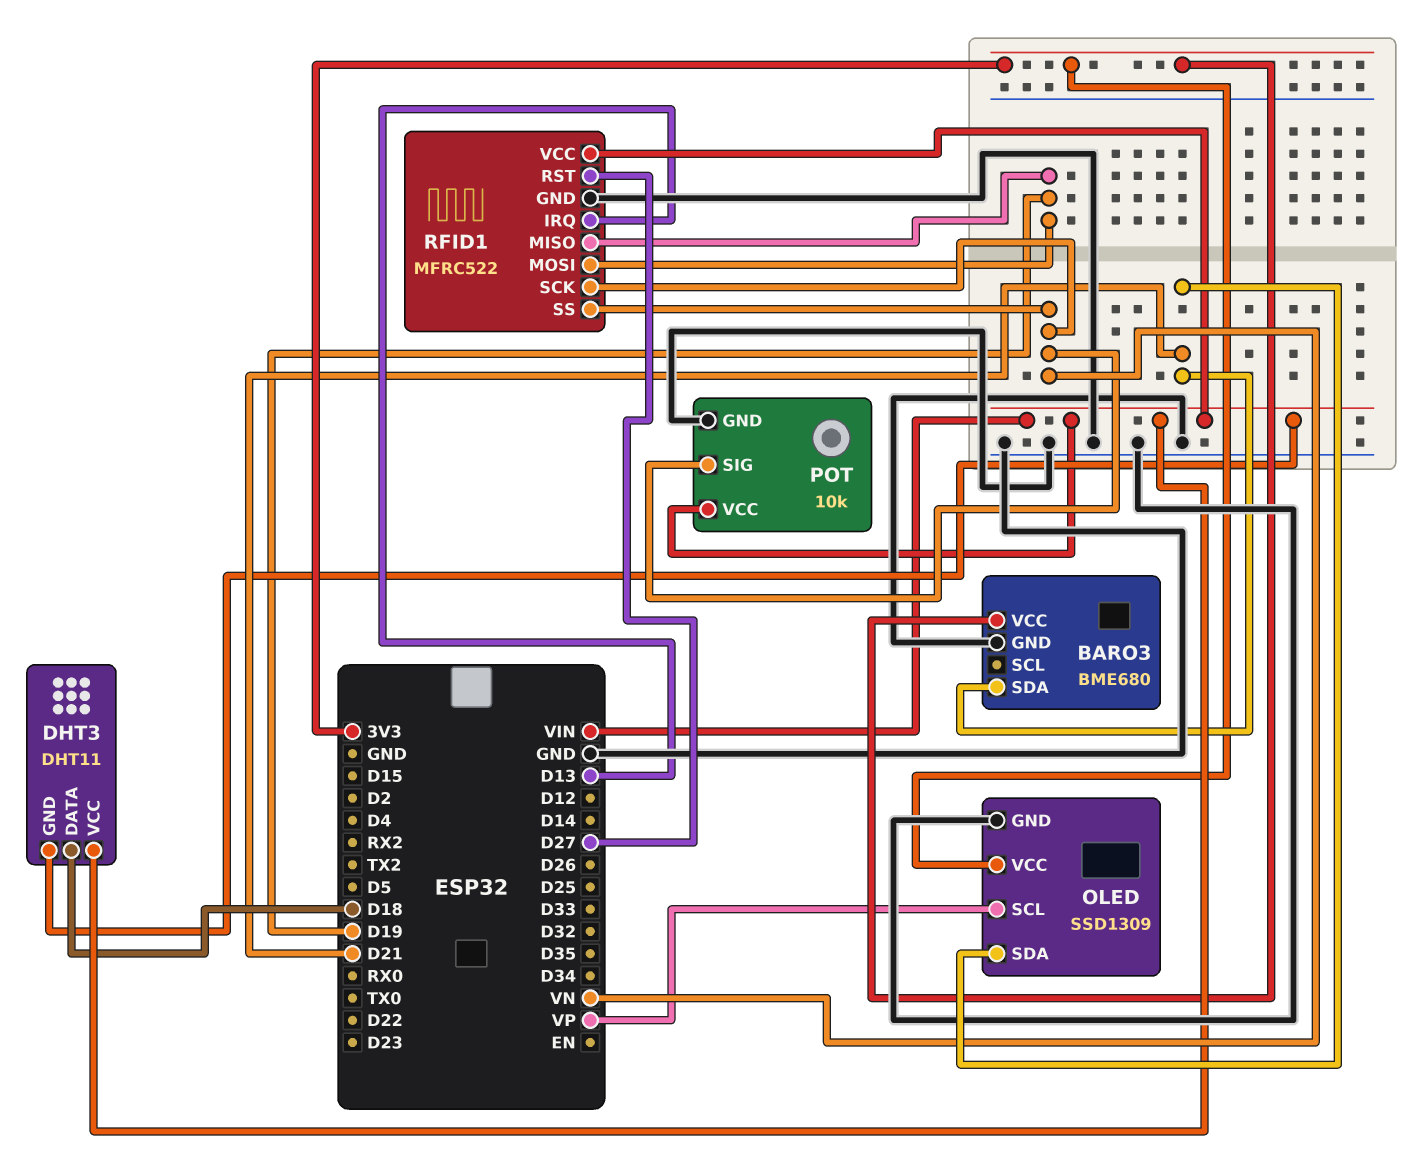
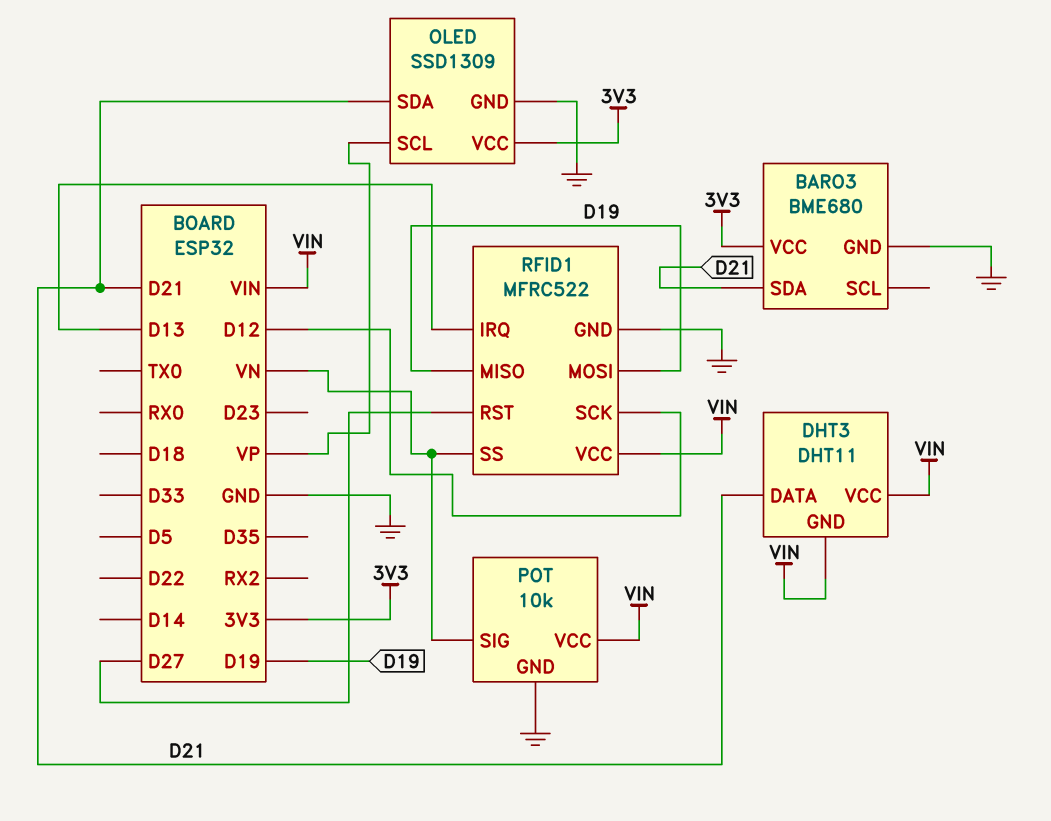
DHT3 pin DATA: D18 -> D21
RFID1 pin SCK: VN -> D12

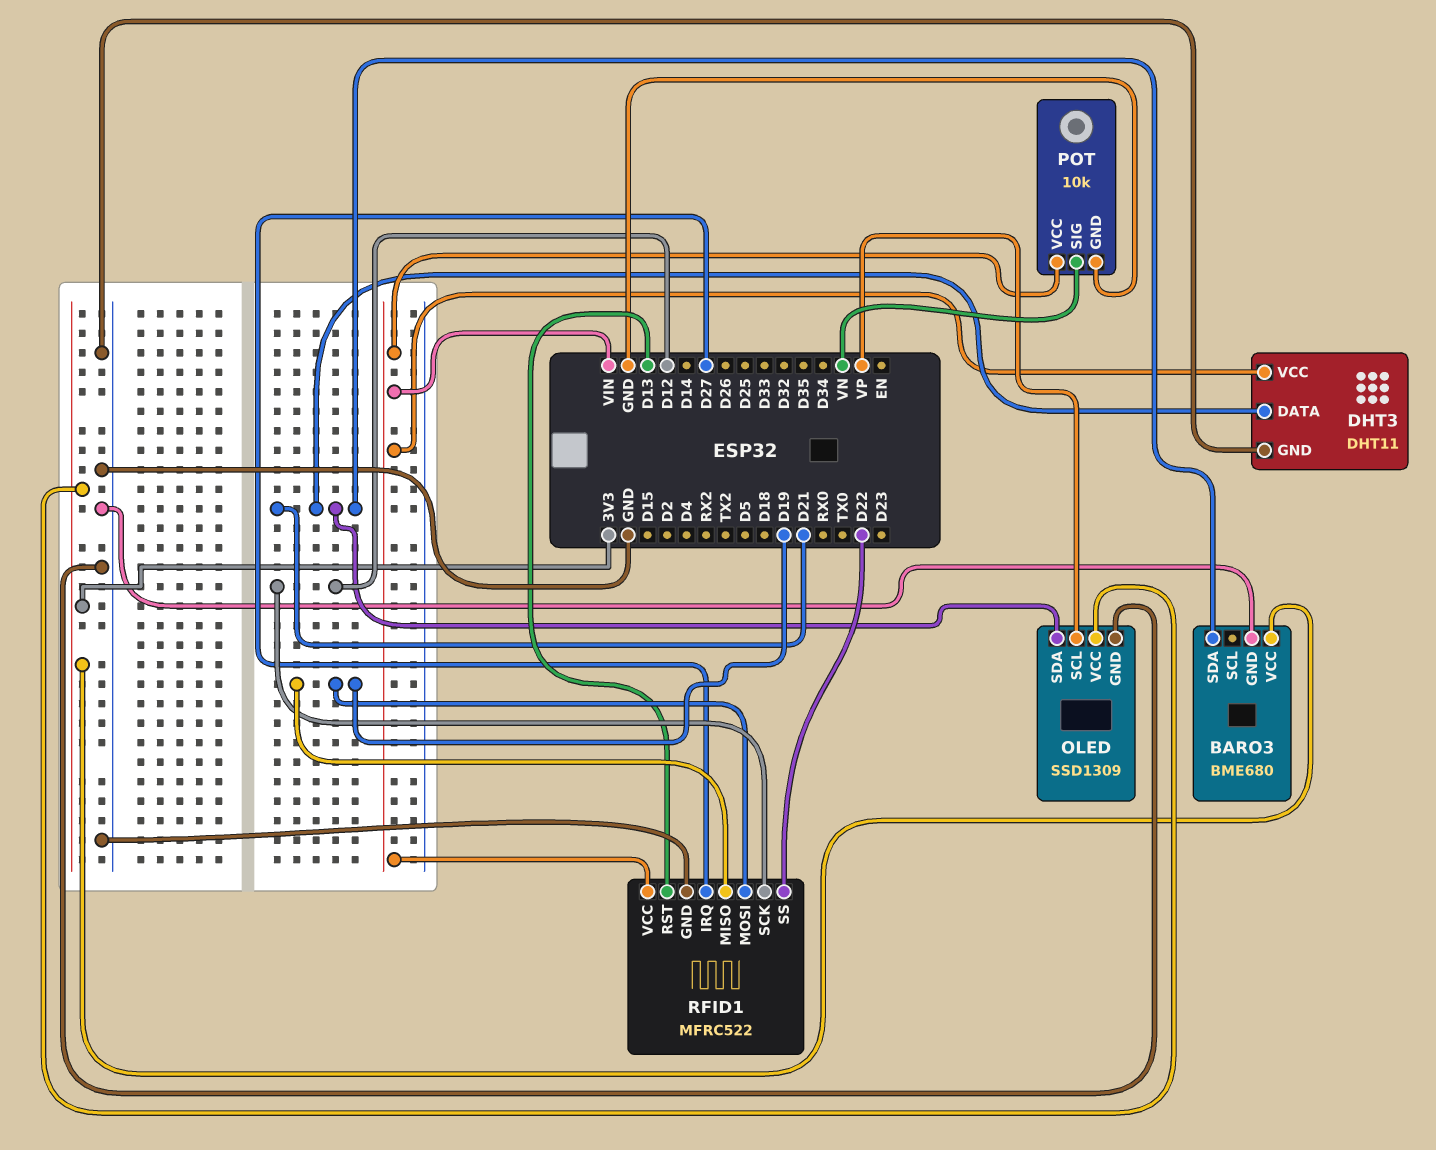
DHT3 pin GND: VIN -> GND
RFID1 pin IRQ: D13 -> D27
RFID1 pin RST: D27 -> D13
RFID1 pin SS: VN -> D22

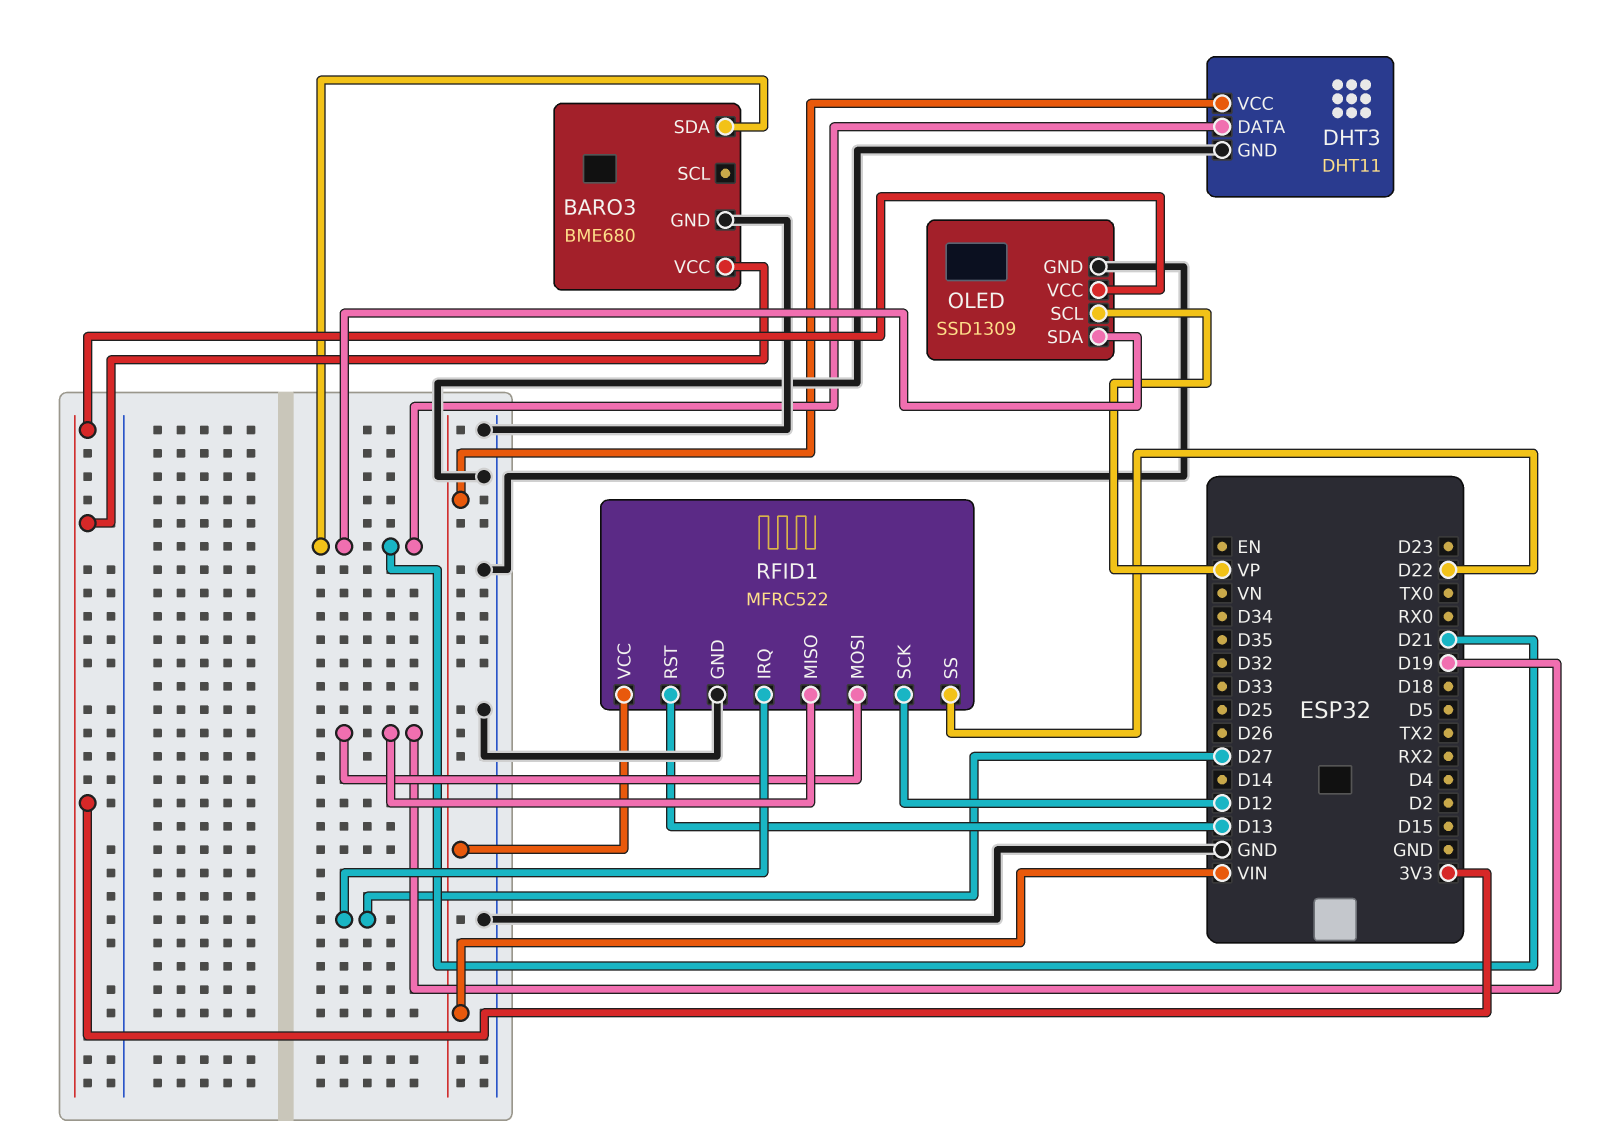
POT: 10k -> none
POT pin GND: GND -> none
POT pin SIG: VN -> none
POT pin VCC: VIN -> none

